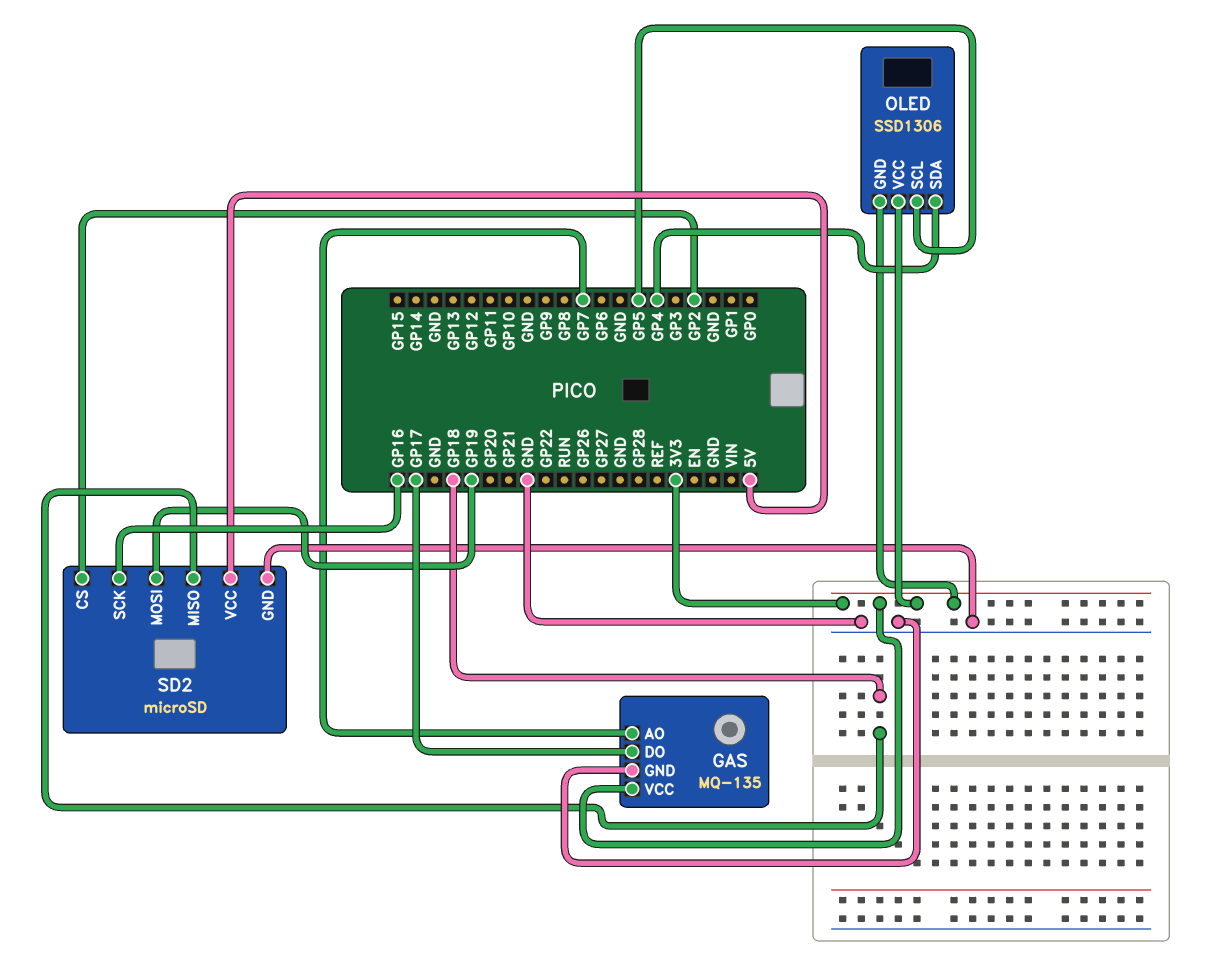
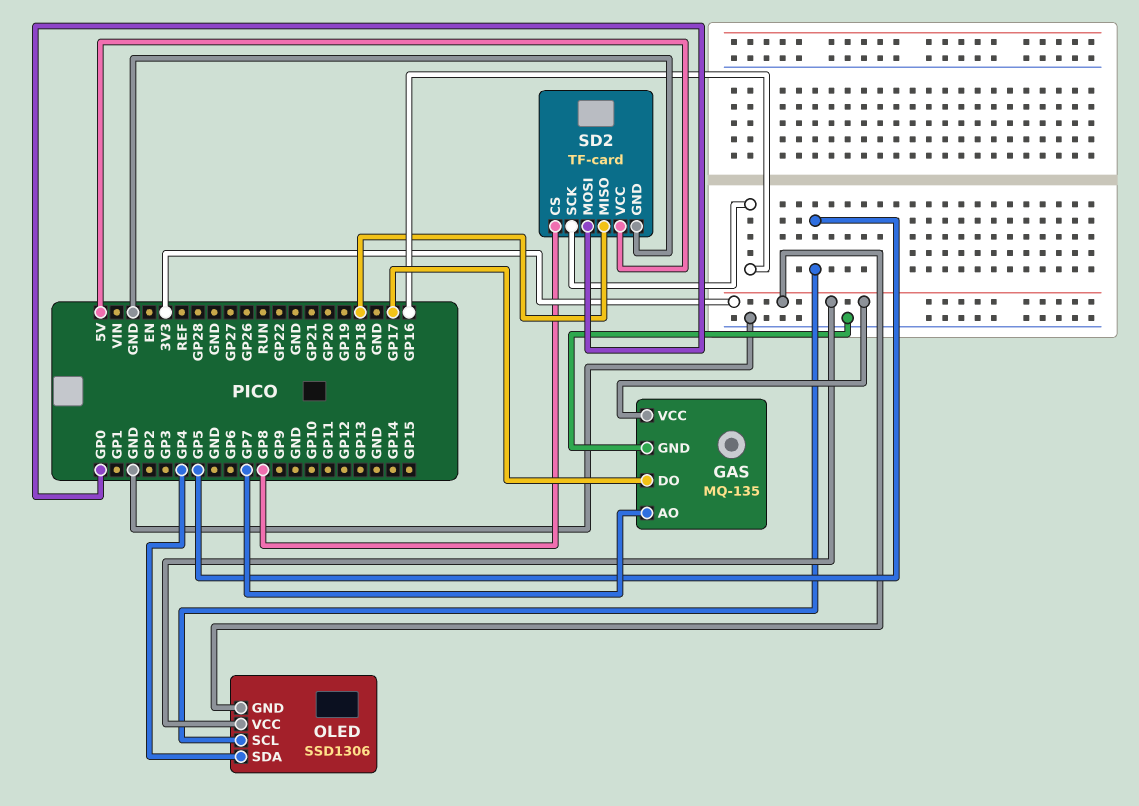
SD2: microSD -> TF-card
SD2 pin CS: GP2 -> GP8
SD2 pin MOSI: GP19 -> GP0

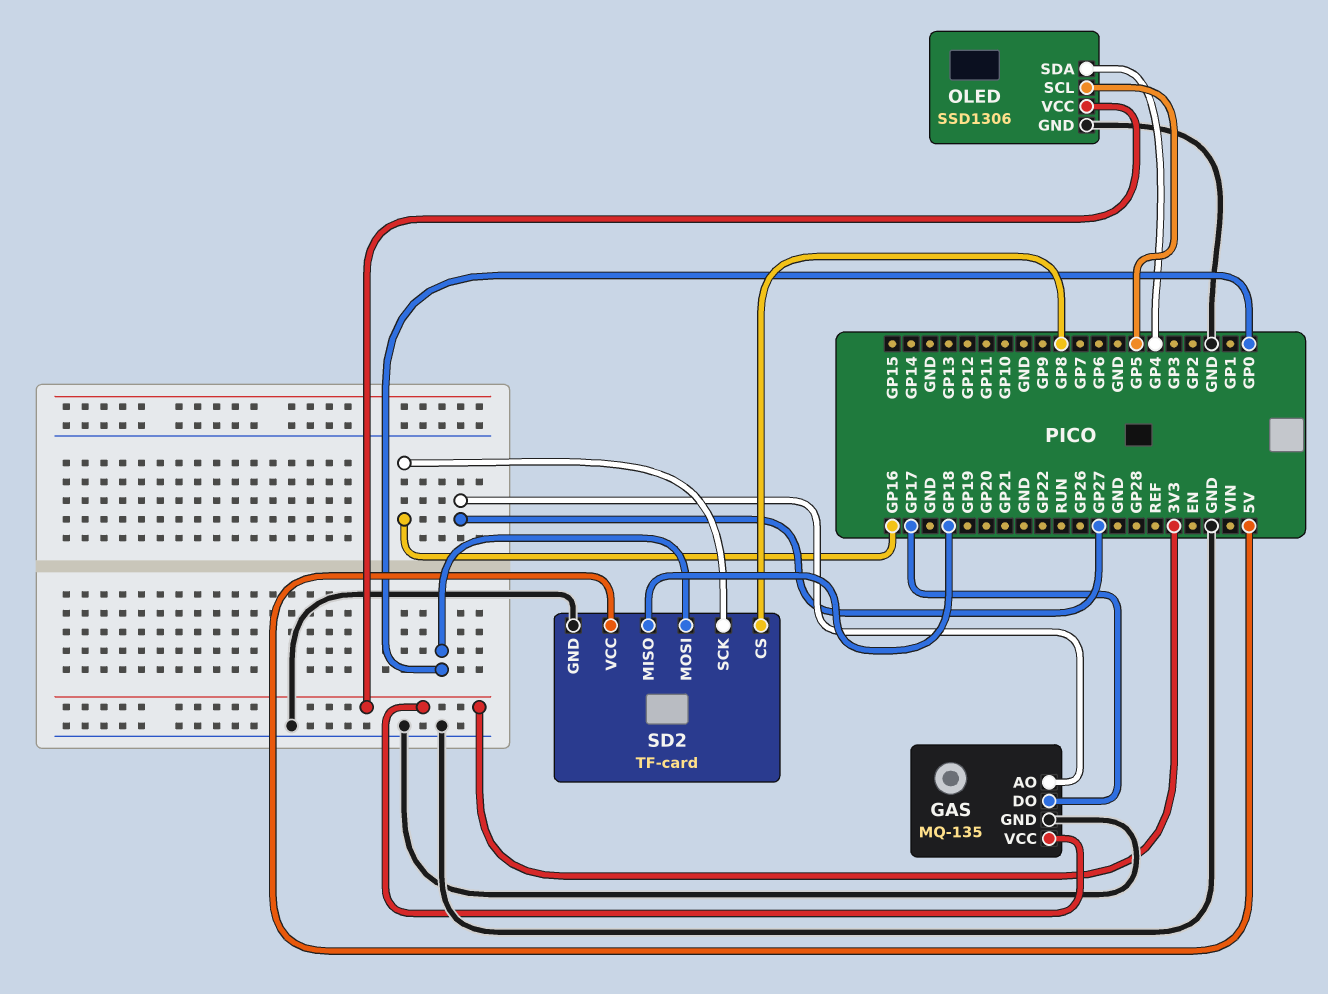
GAS pin AO: GP7 -> GP27
OLED pin GND: 3V3 -> GND

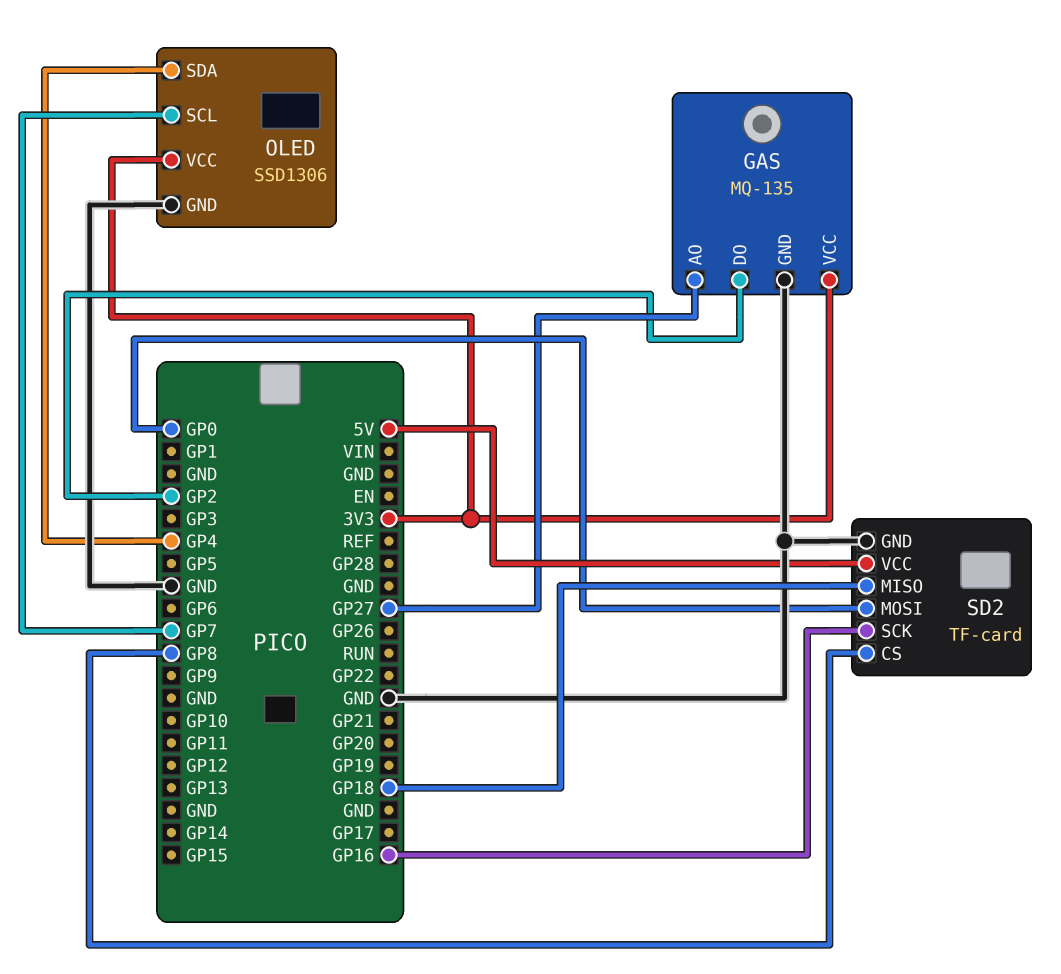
GAS pin DO: GP17 -> GP2
OLED pin SCL: GP5 -> GP7

